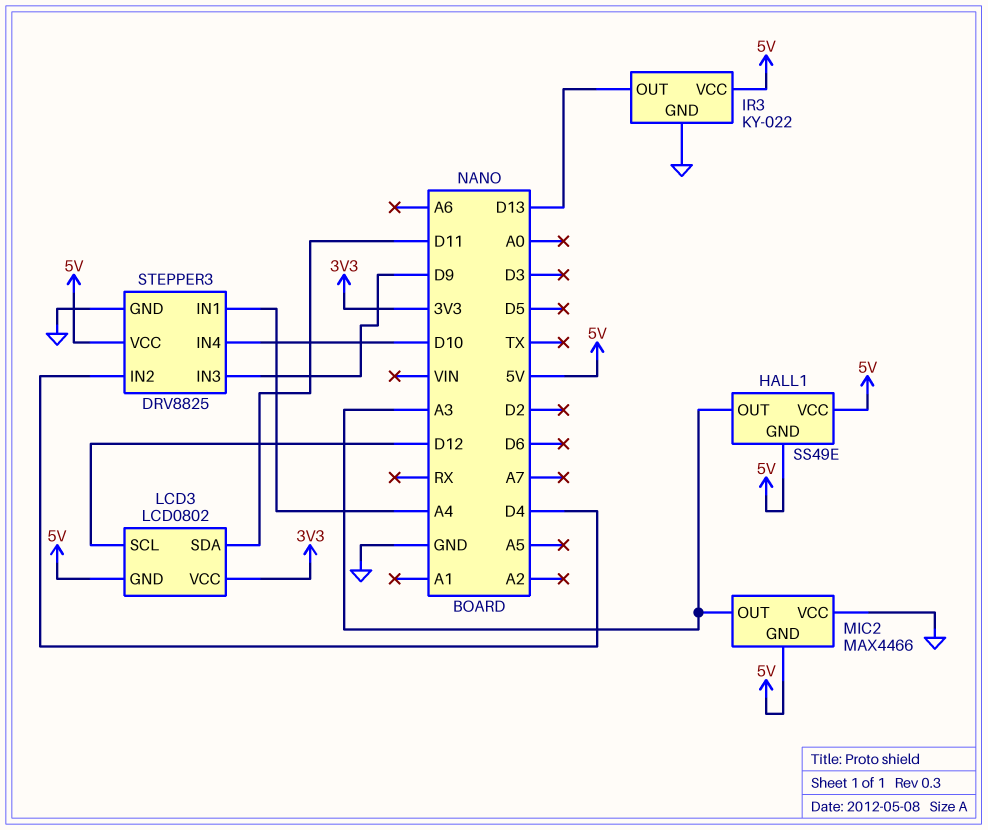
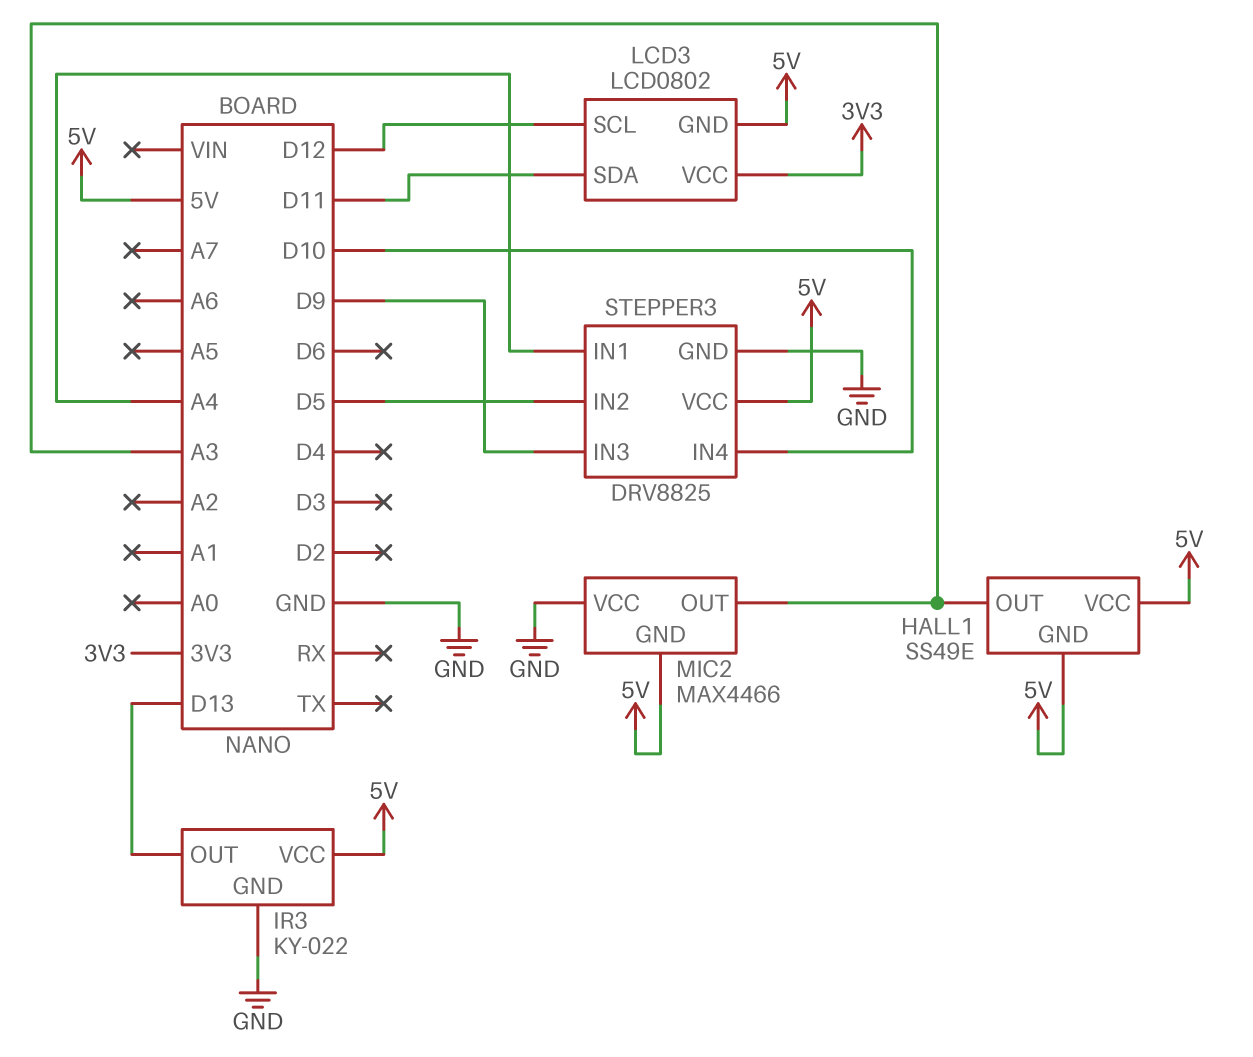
STEPPER3 pin IN2: D4 -> D5

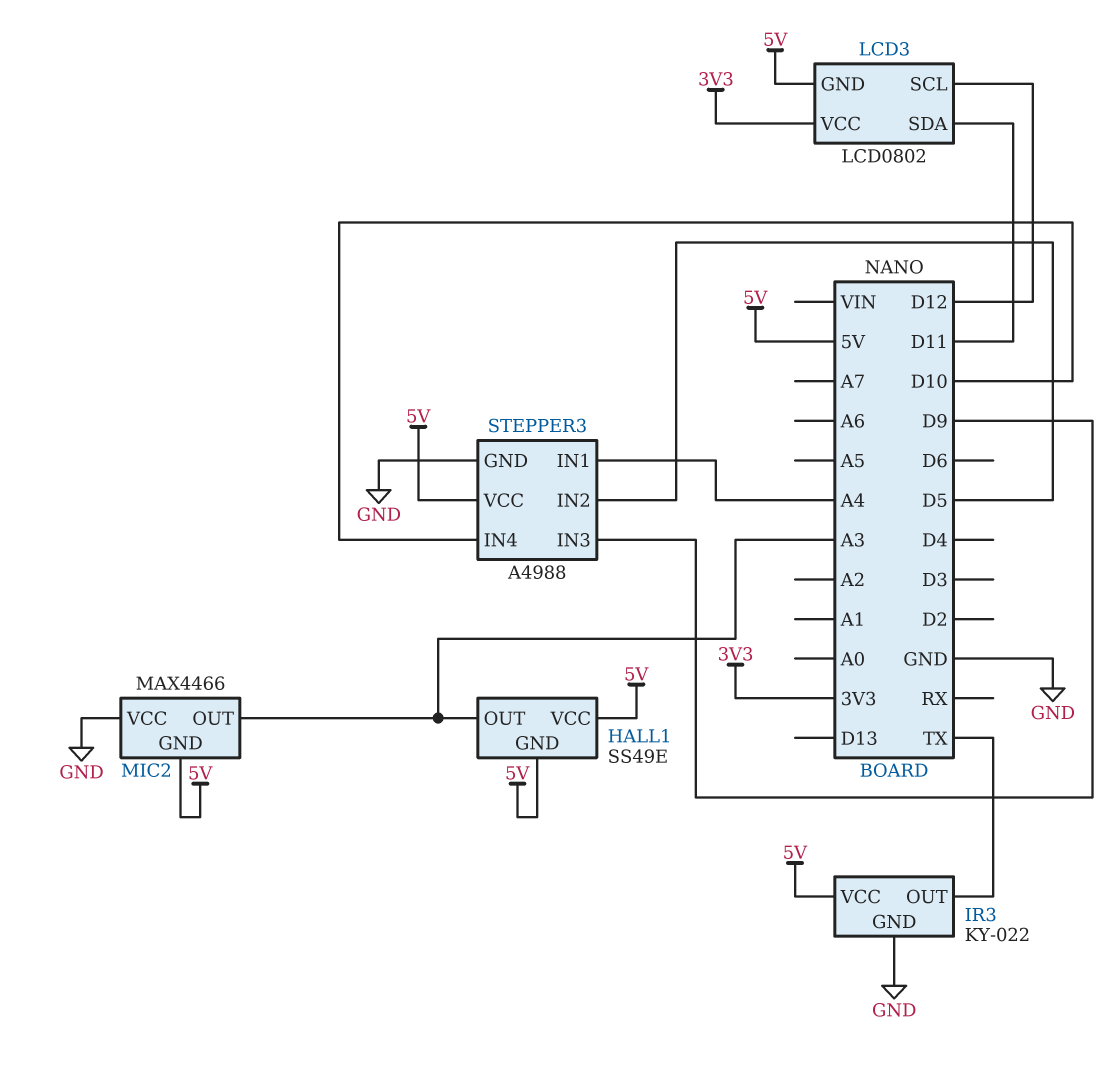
IR3 pin OUT: D13 -> TX
STEPPER3: DRV8825 -> A4988

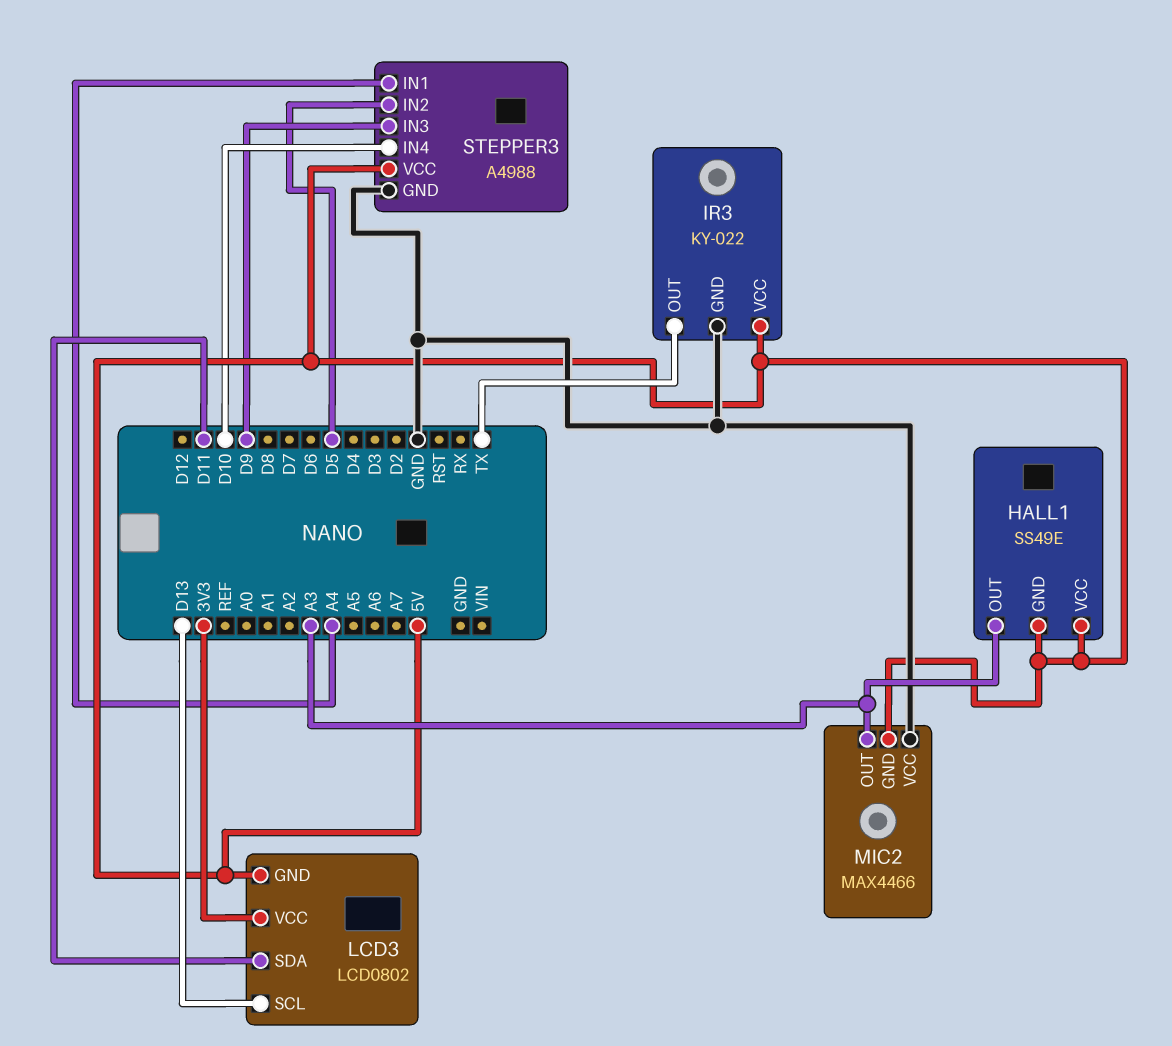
LCD3 pin SCL: D12 -> D13

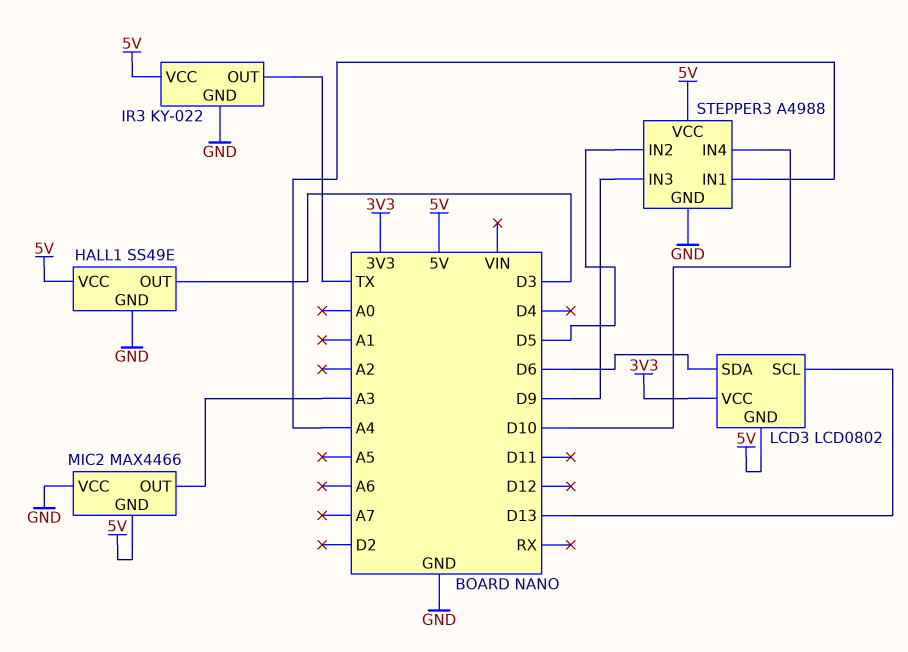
HALL1 pin GND: 5V -> GND
HALL1 pin OUT: A3 -> D3
LCD3 pin SDA: D11 -> D6

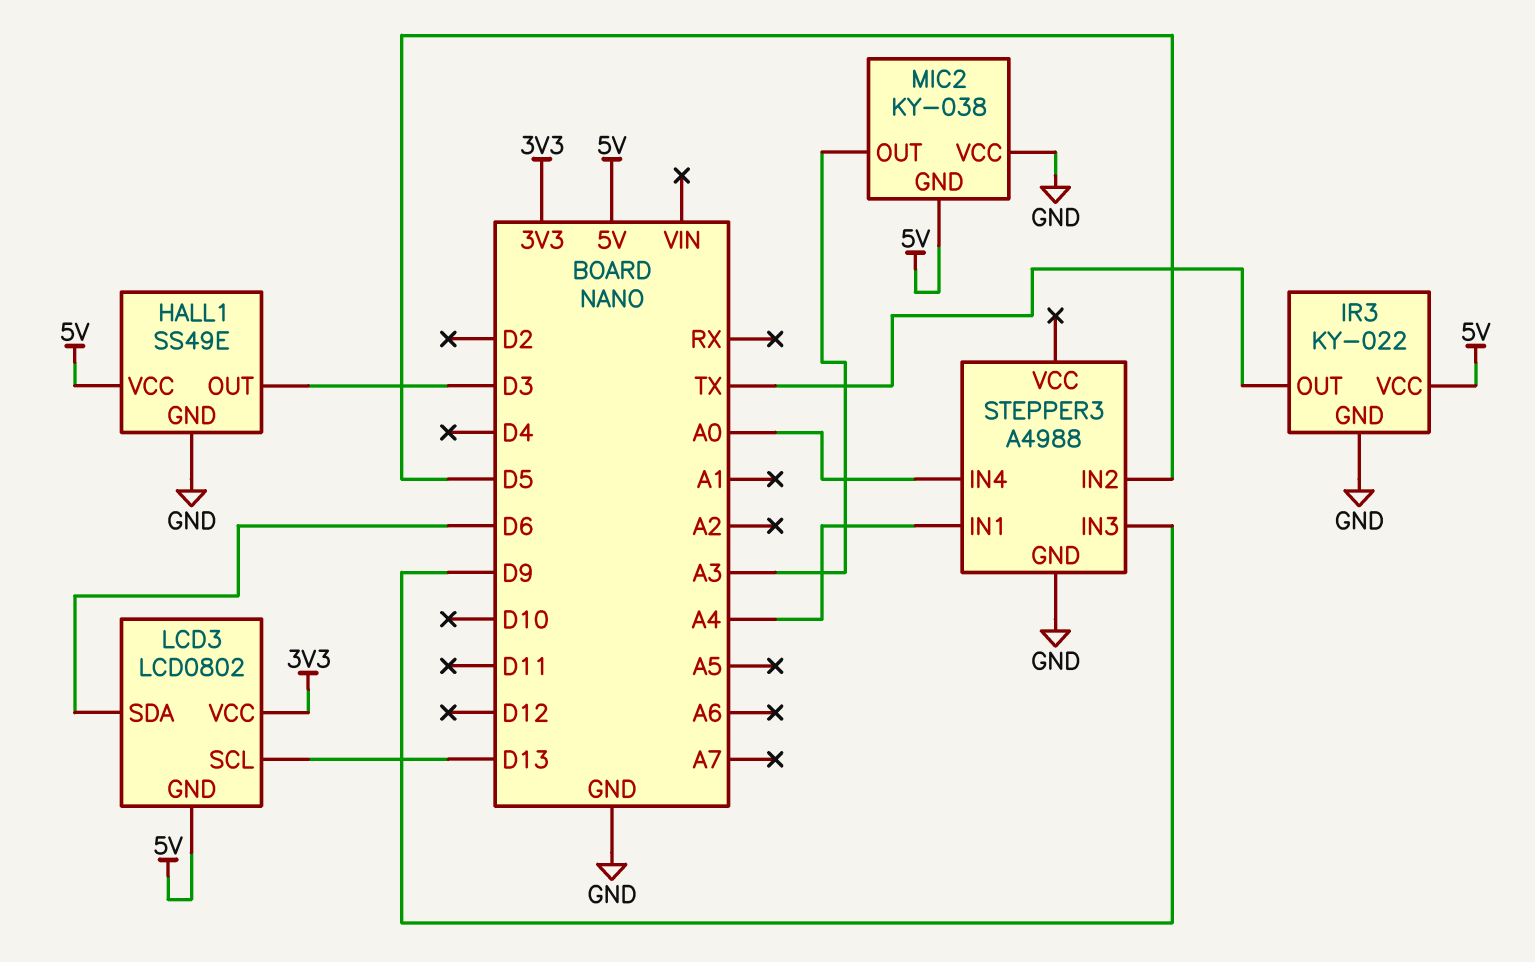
MIC2: MAX4466 -> KY-038
STEPPER3 pin IN4: D10 -> A0
STEPPER3 pin VCC: 5V -> none

